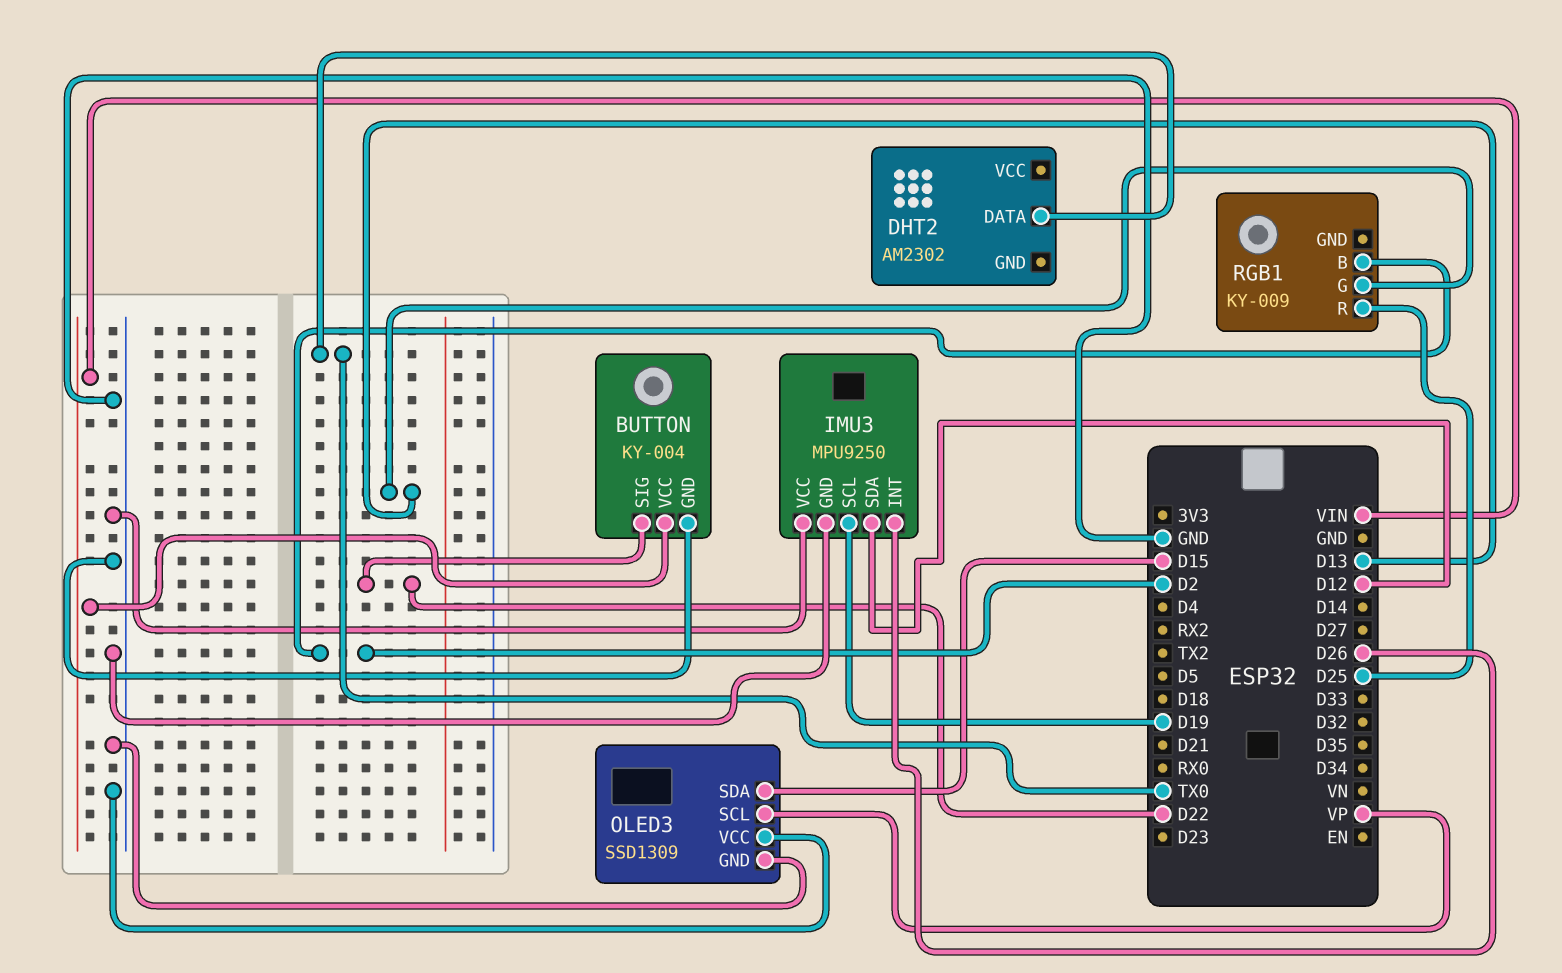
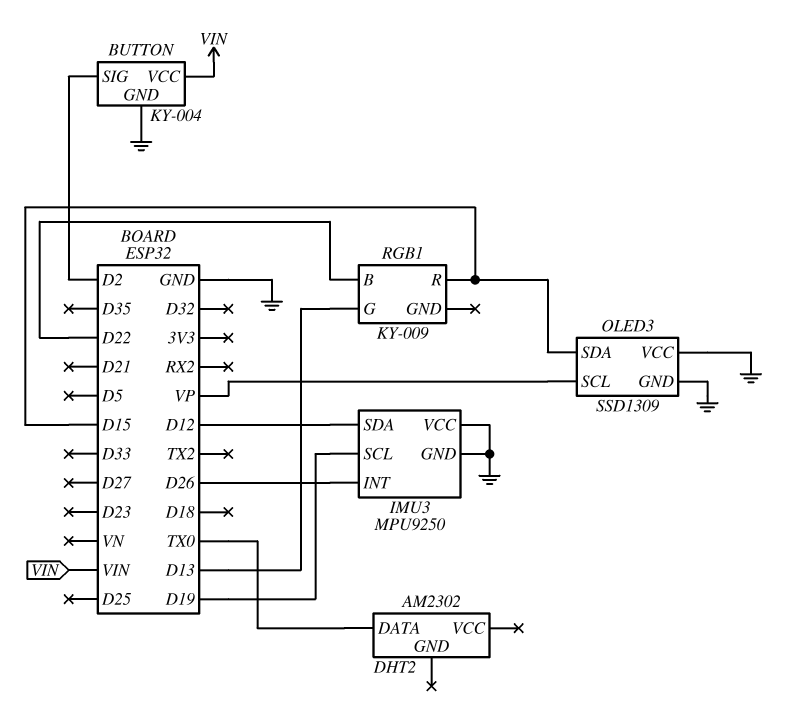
BUTTON pin SIG: D22 -> D2
RGB1 pin B: D2 -> D22
RGB1 pin R: D25 -> D15

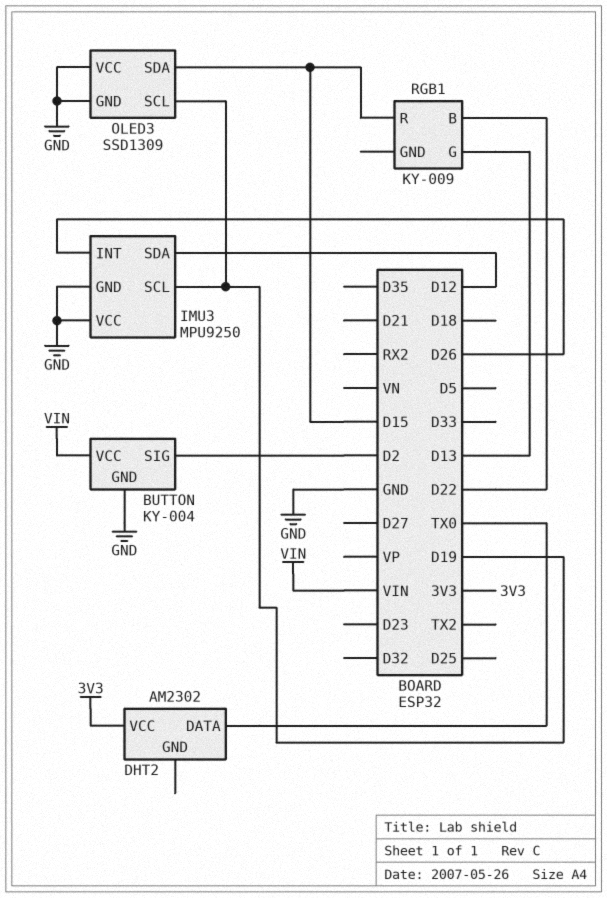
DHT2 pin VCC: none -> 3V3
OLED3 pin SCL: VP -> D19

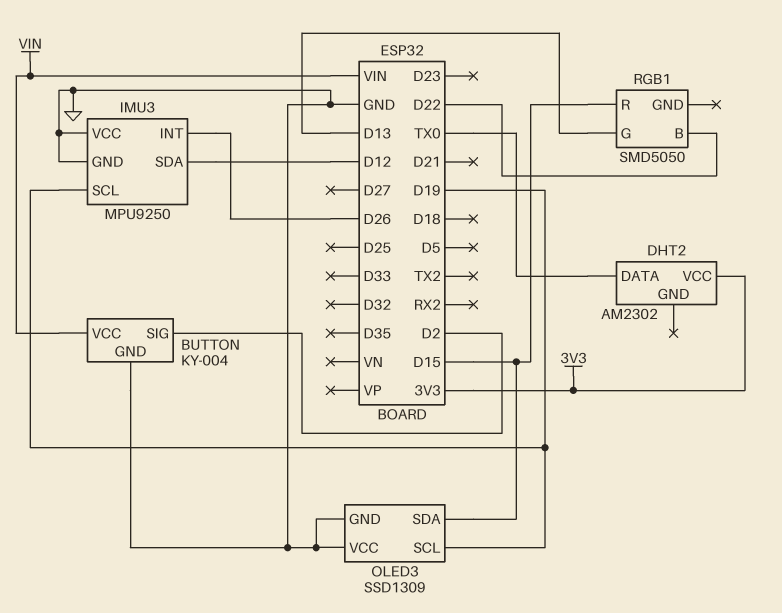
RGB1: KY-009 -> SMD5050

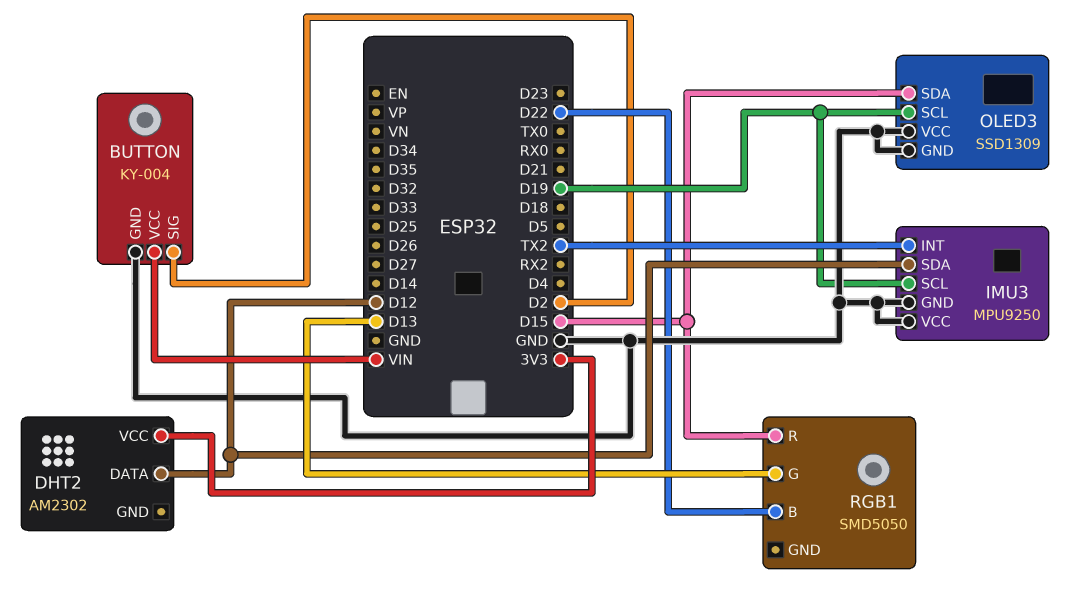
DHT2 pin DATA: TX0 -> D12
IMU3 pin INT: D26 -> TX2

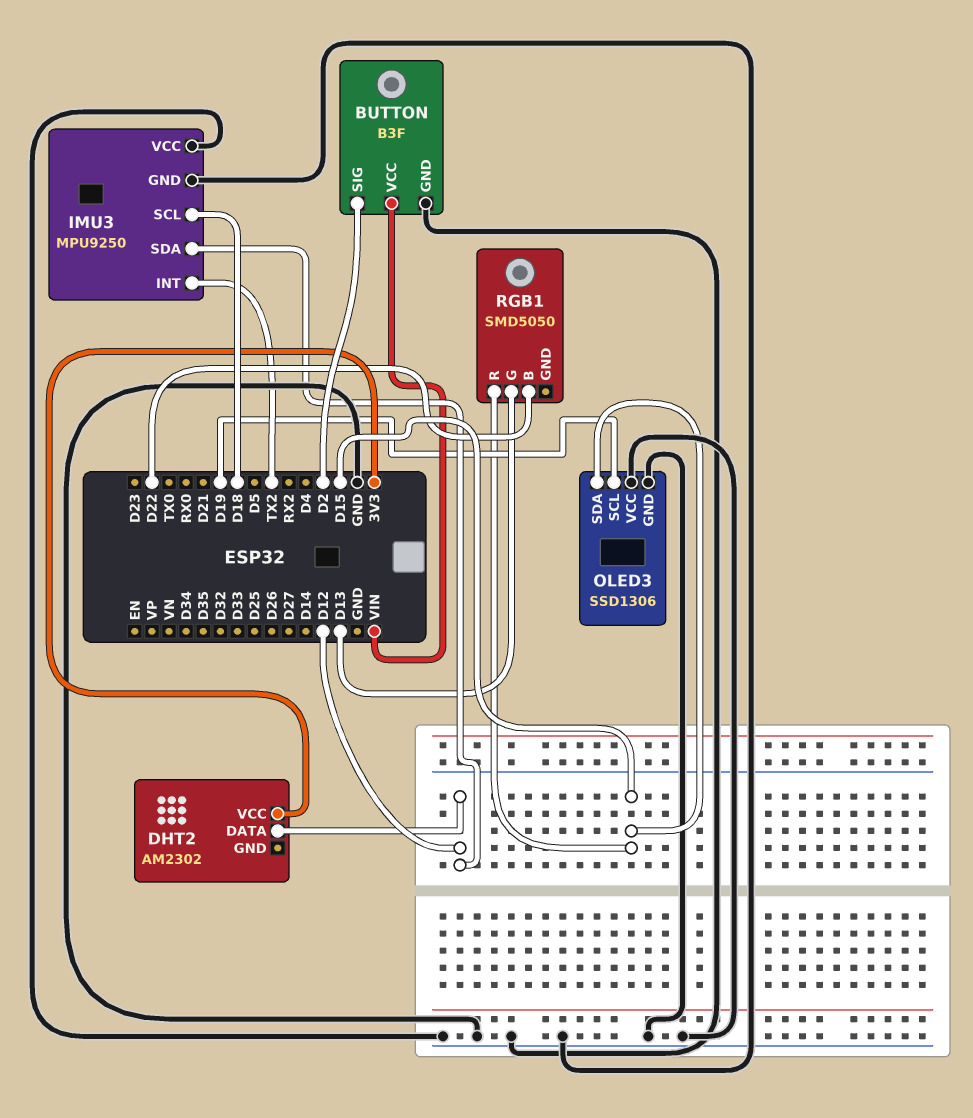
BUTTON: KY-004 -> B3F
IMU3 pin SCL: D19 -> D18
OLED3: SSD1309 -> SSD1306

